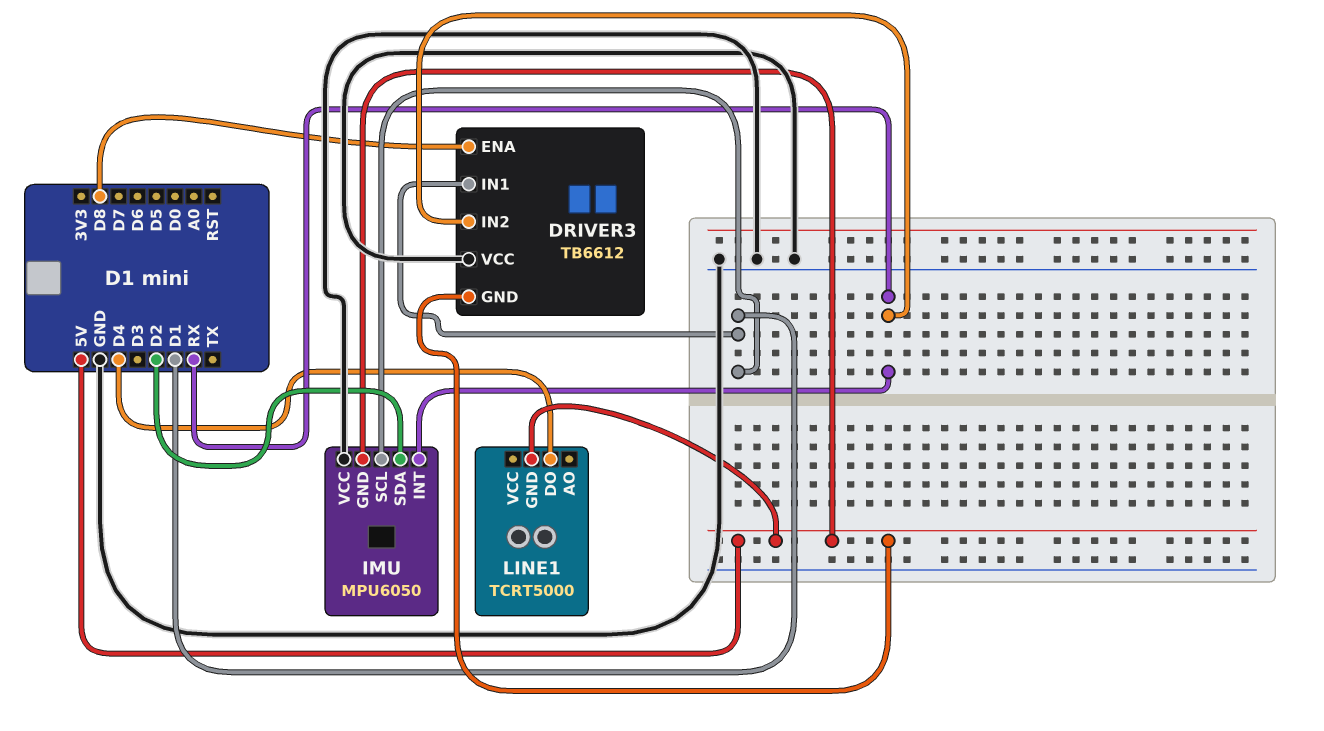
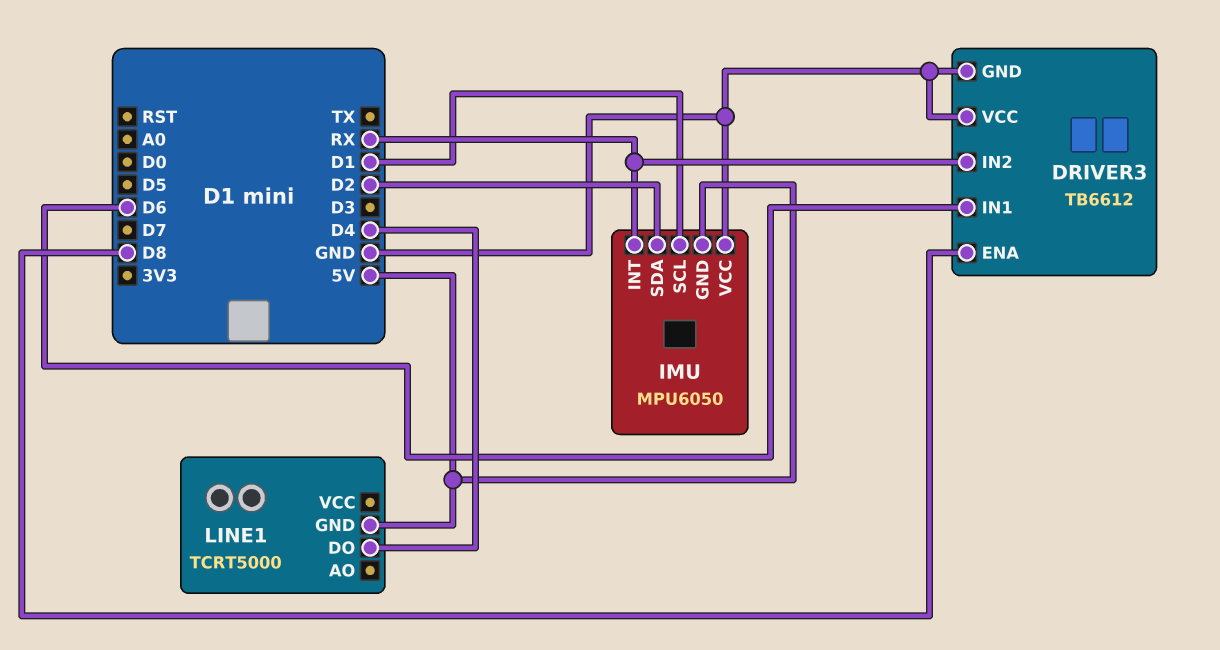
DRIVER3 pin GND: 5V -> GND
DRIVER3 pin IN1: D1 -> D6

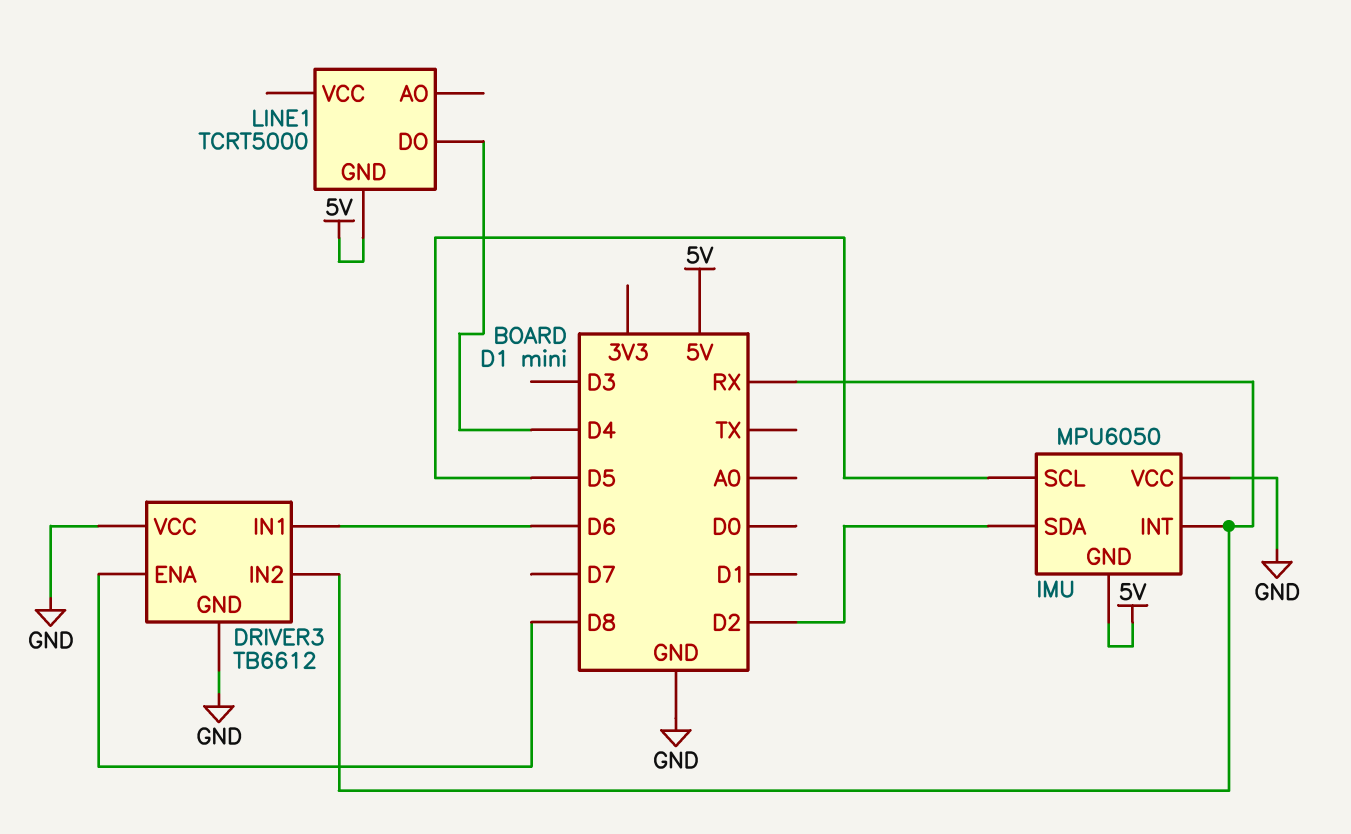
IMU pin SCL: D1 -> D5

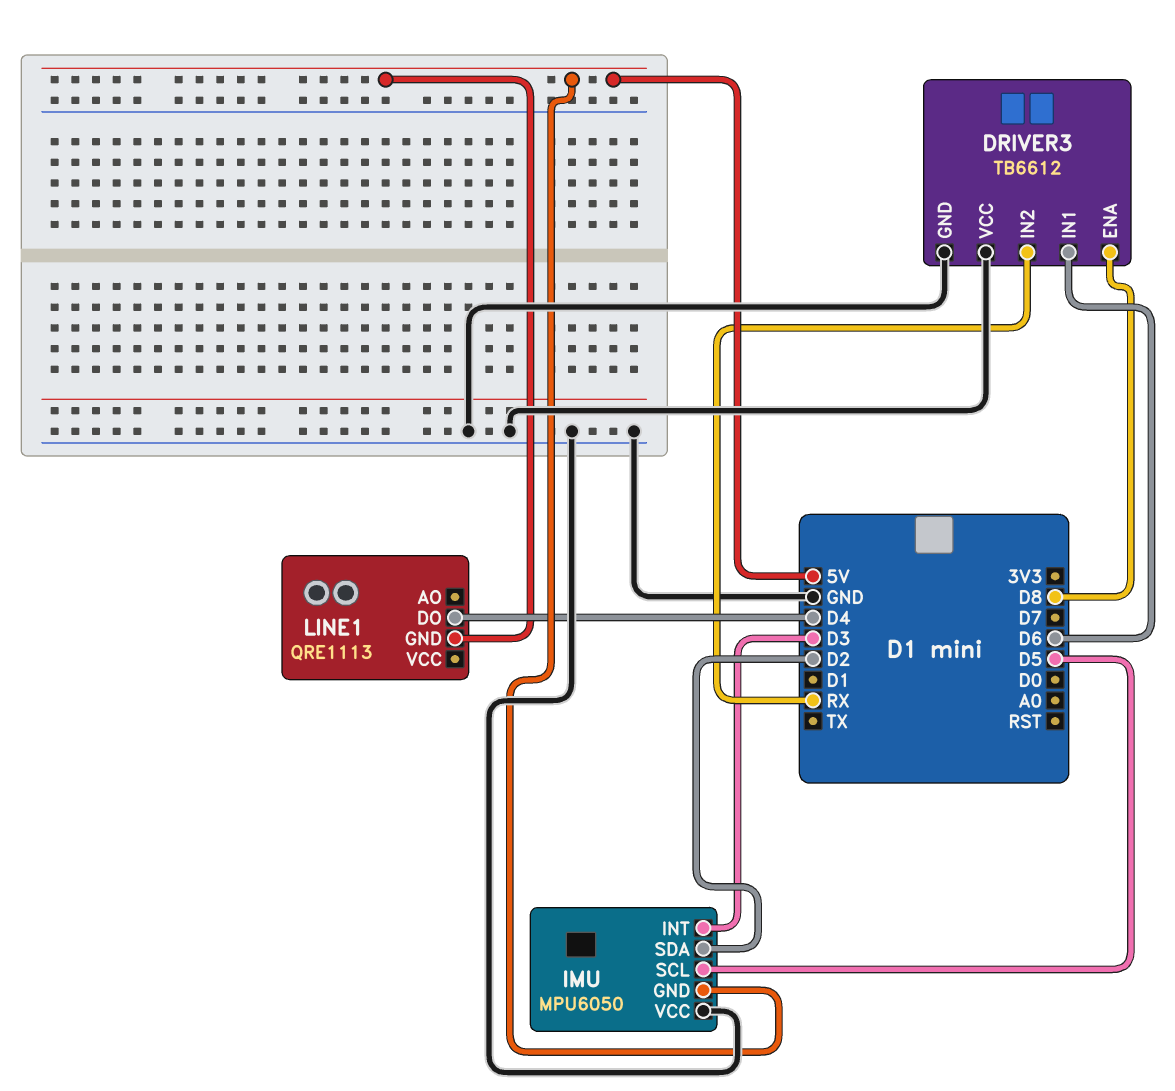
IMU pin INT: RX -> D3
LINE1: TCRT5000 -> QRE1113

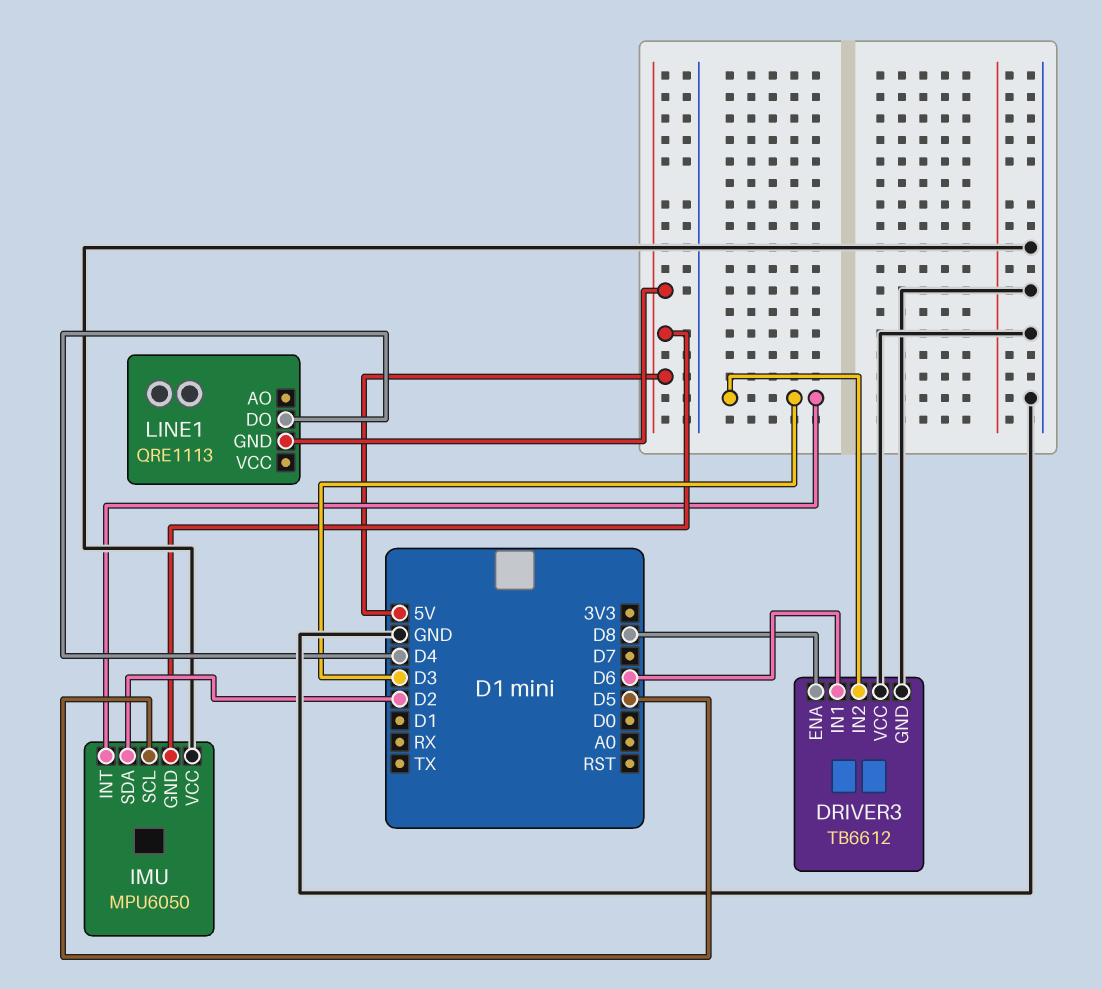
DRIVER3 pin IN2: RX -> D3

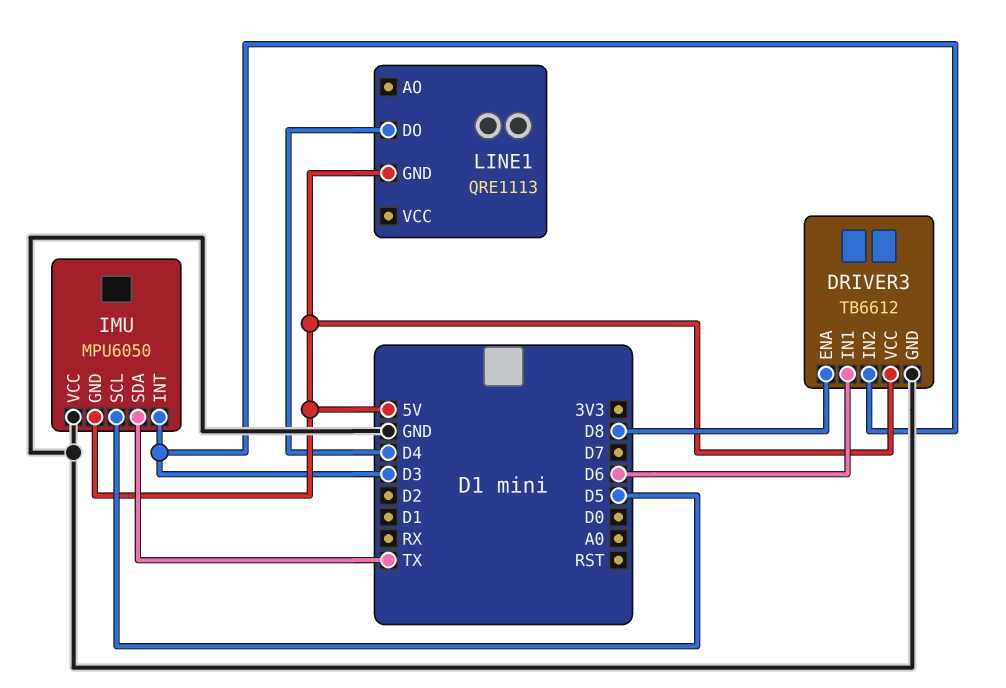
DRIVER3 pin VCC: GND -> 5V
IMU pin SDA: D2 -> TX

